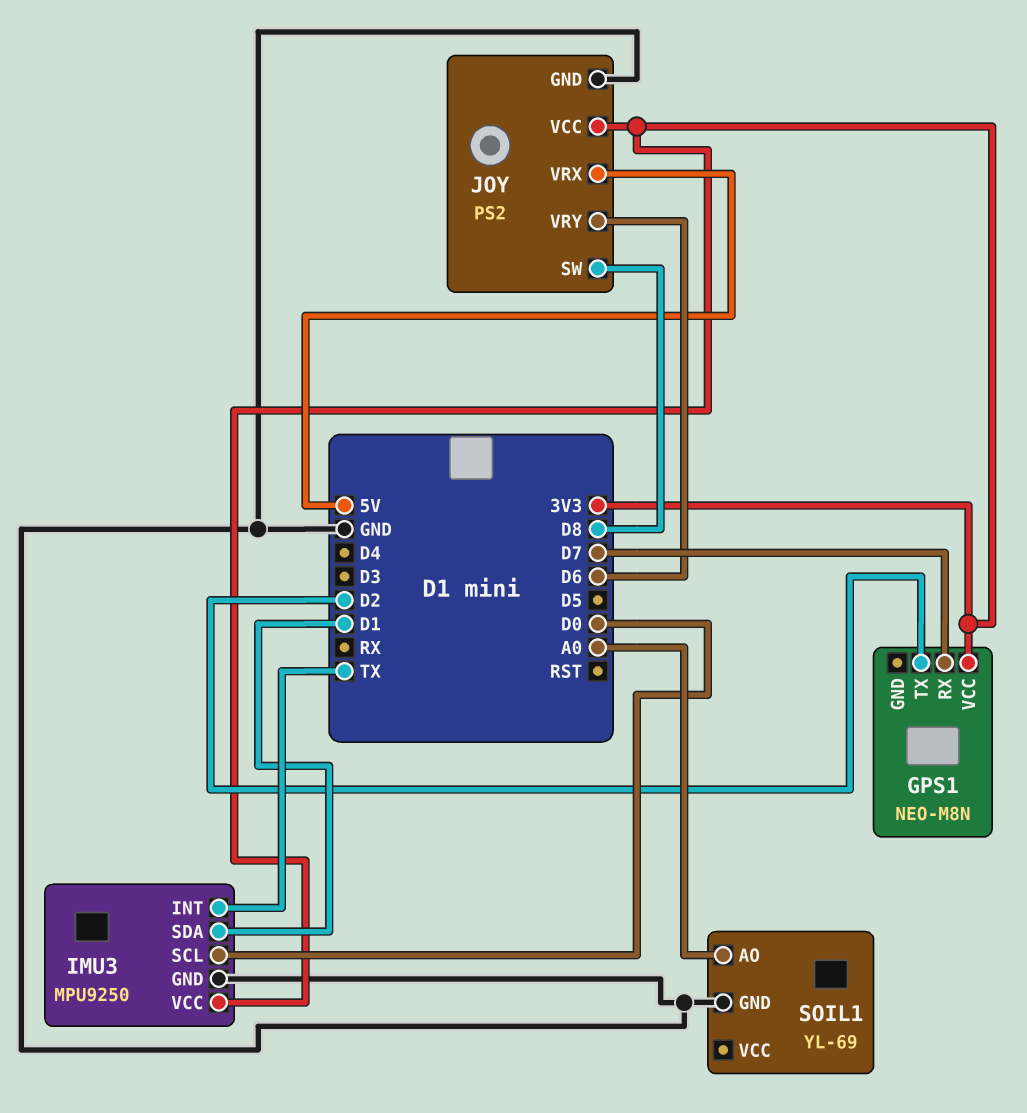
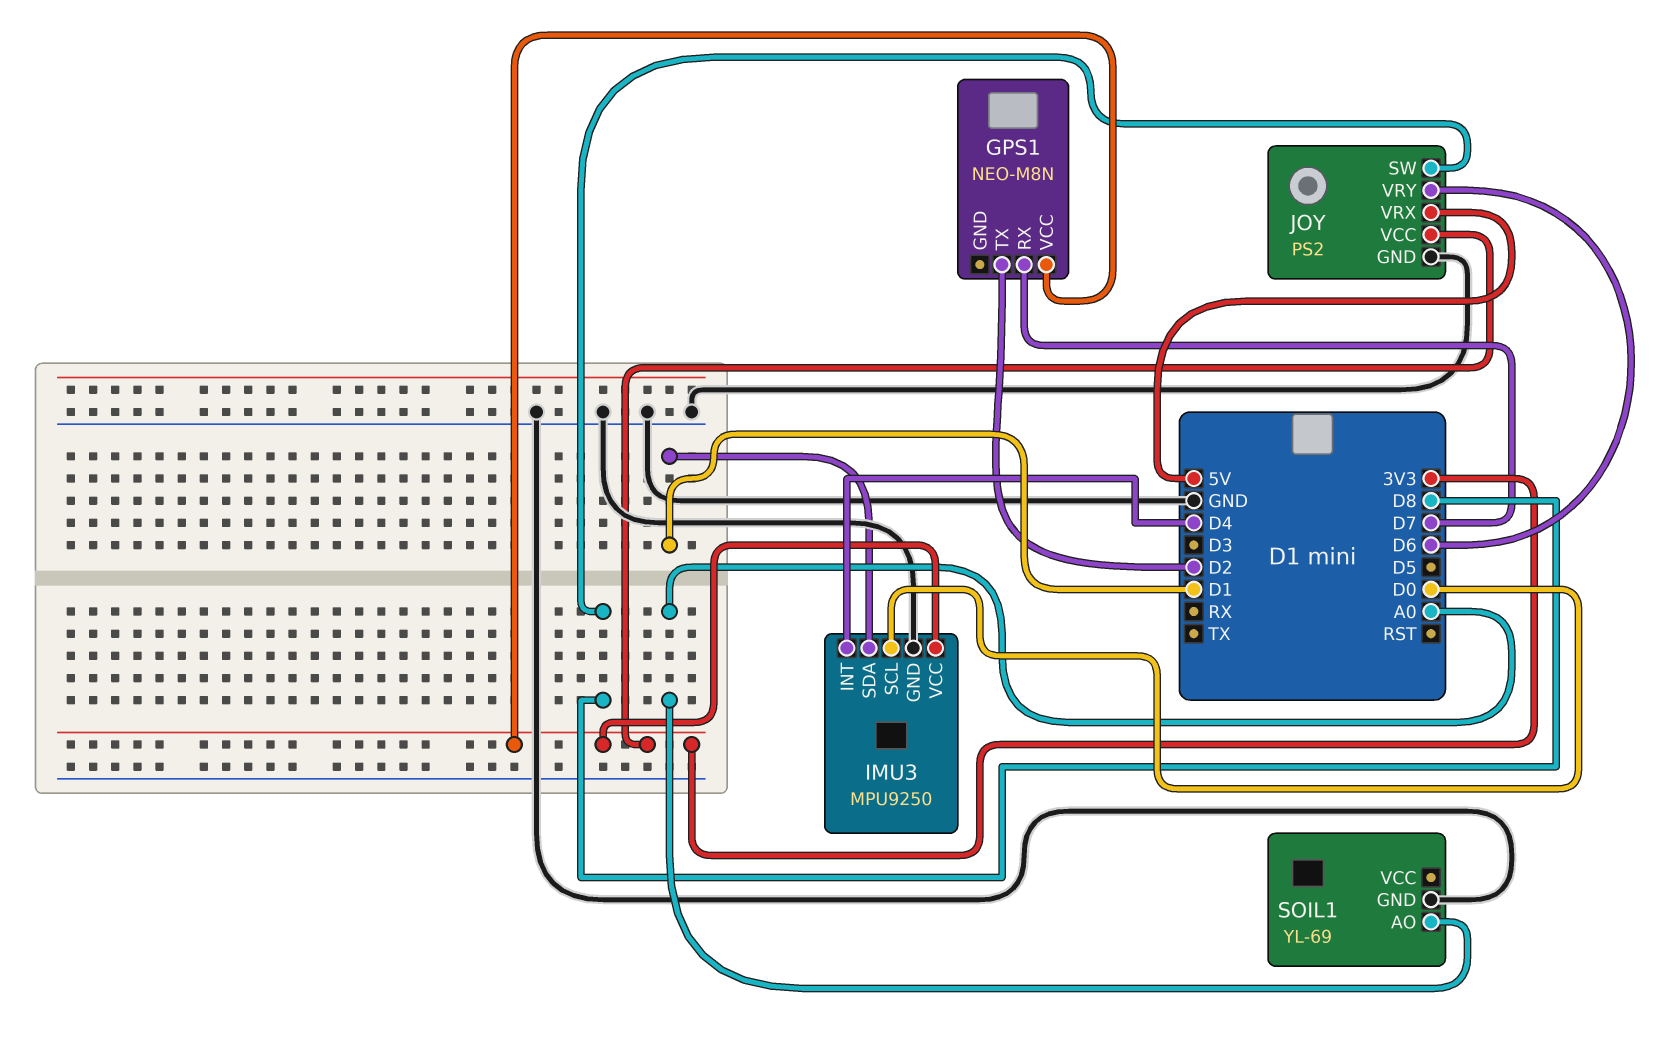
IMU3 pin INT: TX -> D4

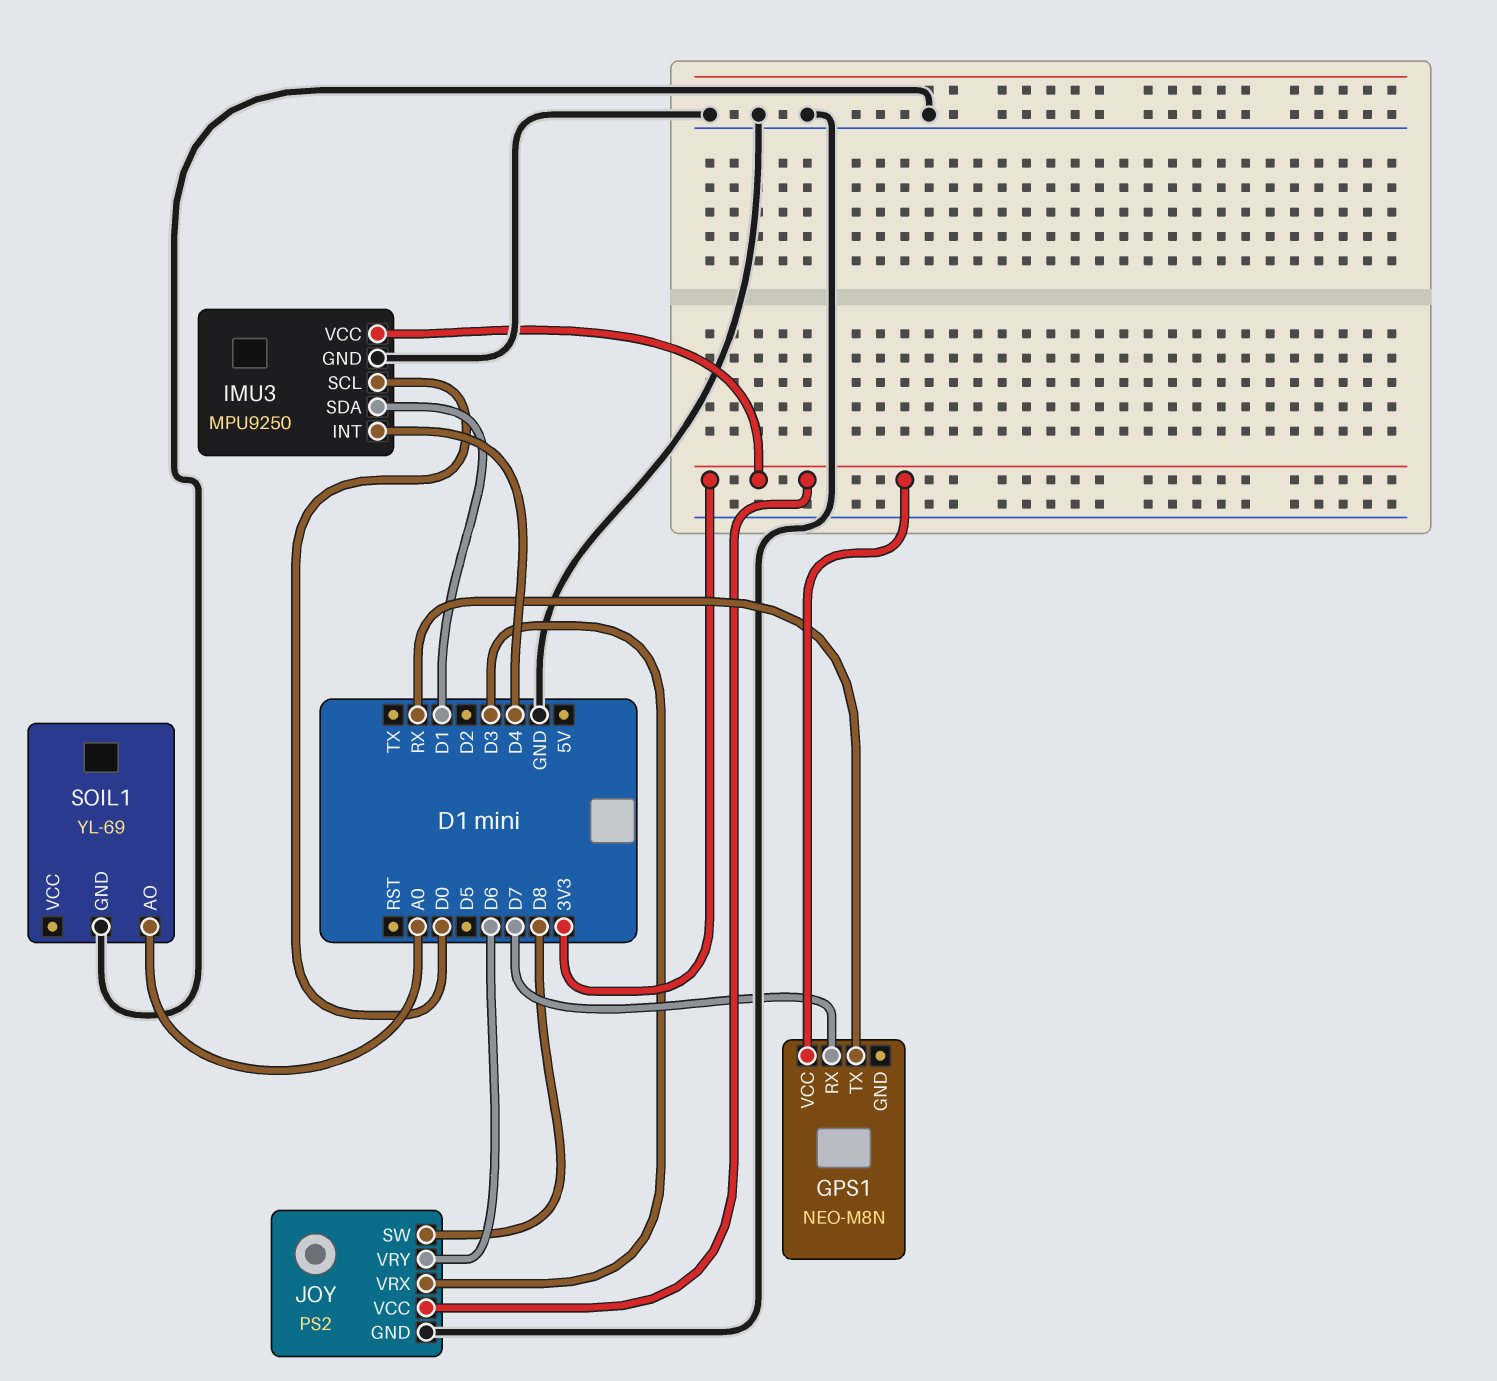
GPS1 pin TX: D2 -> RX
JOY pin VRX: 5V -> D3

